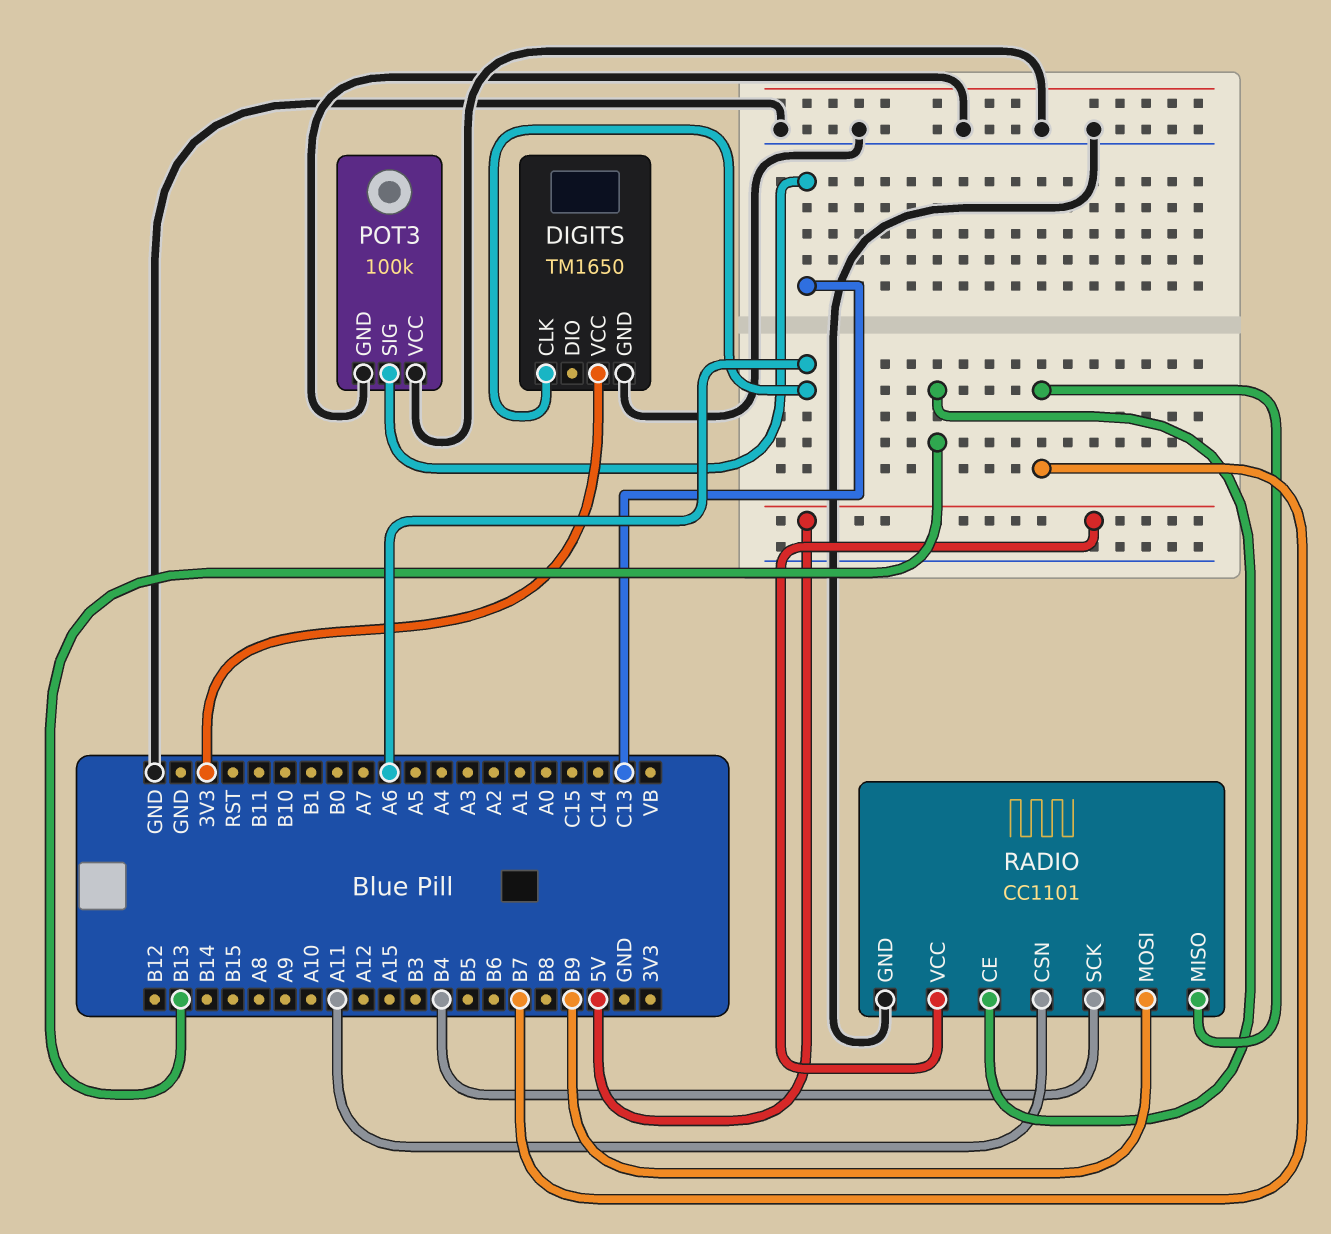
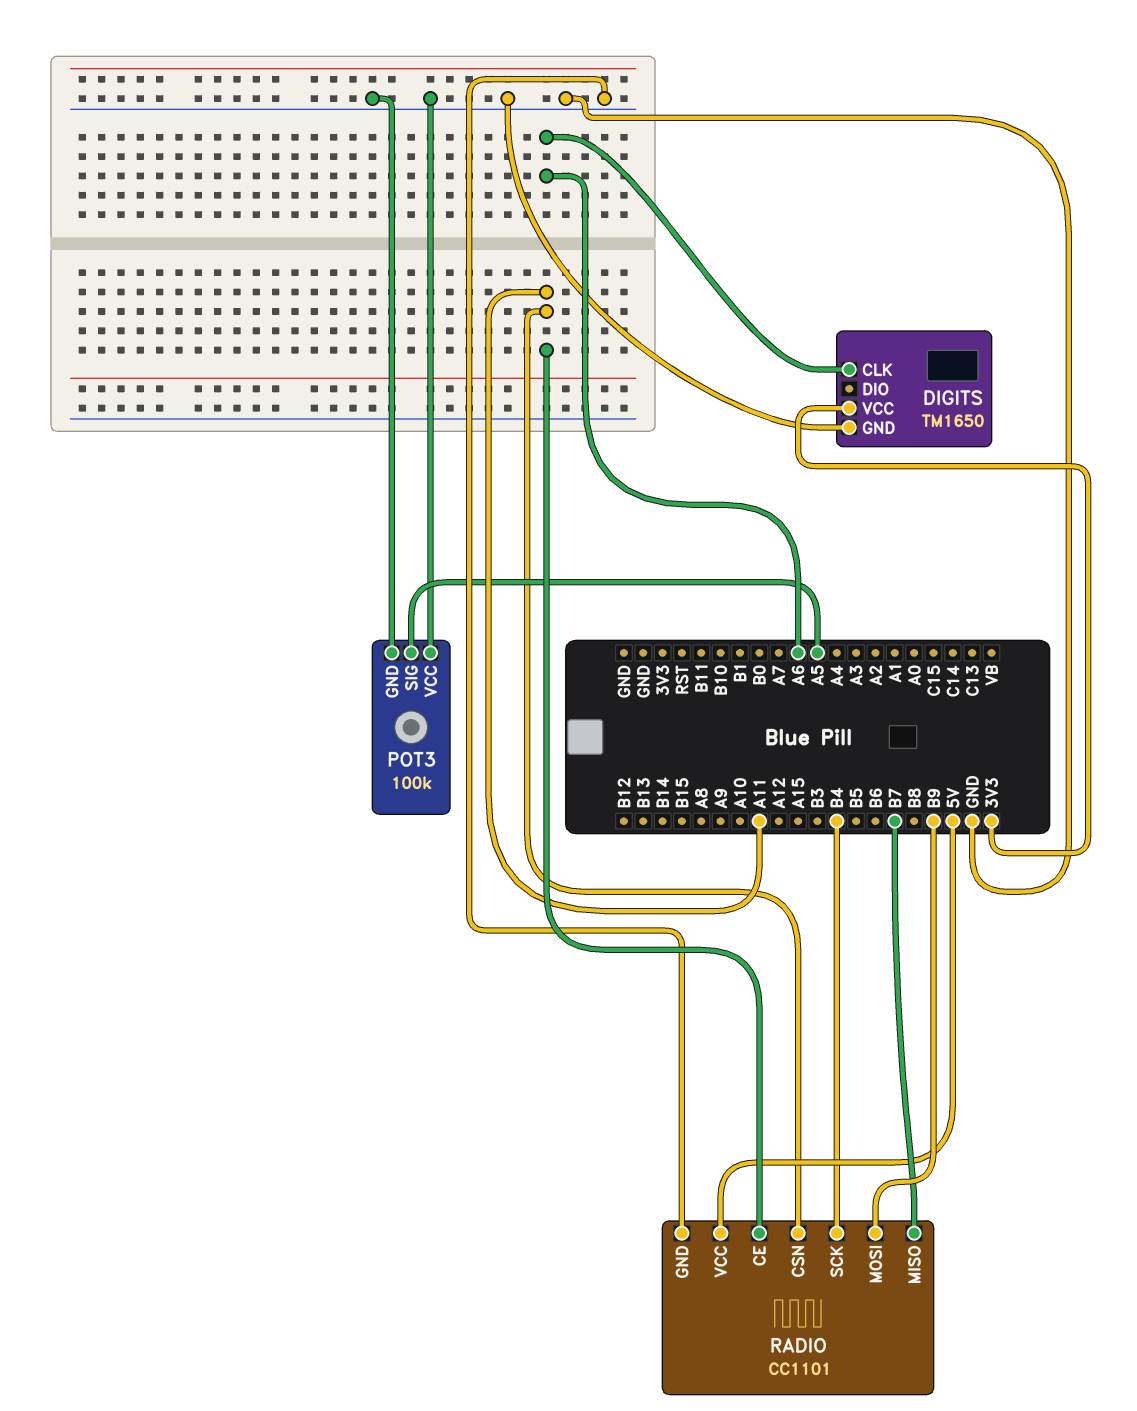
POT3 pin SIG: C13 -> A5
RADIO pin CE: B13 -> A11

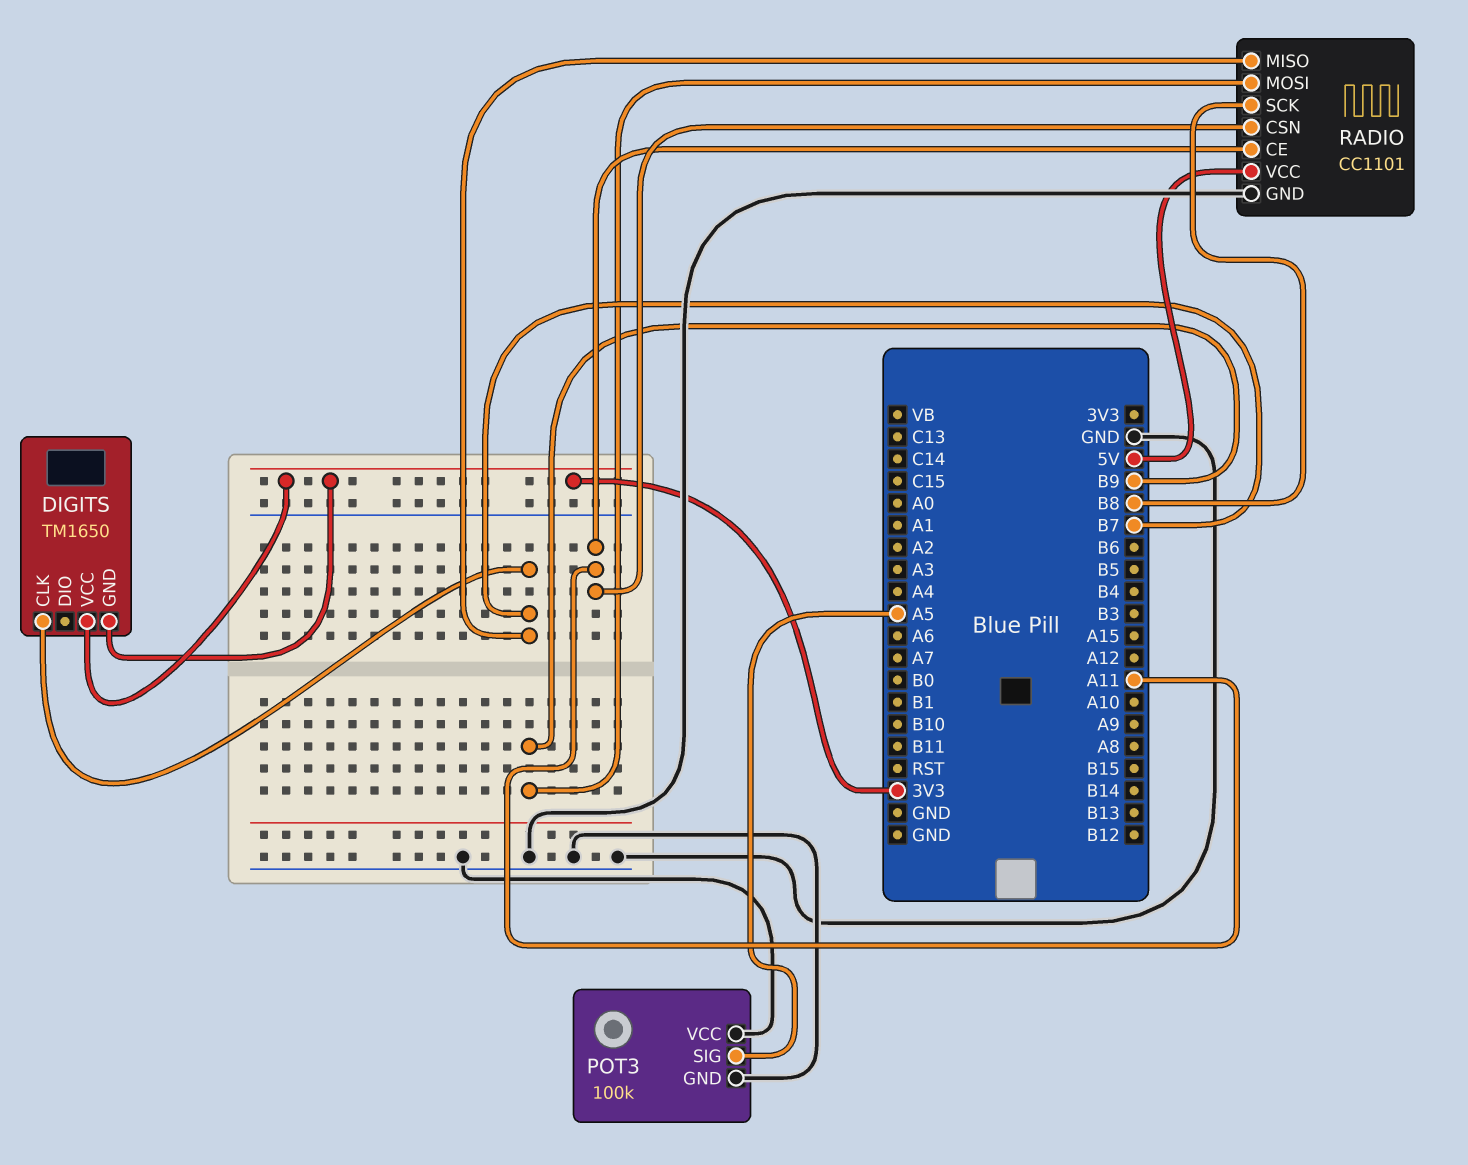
DIGITS pin CLK: A6 -> B7
DIGITS pin GND: GND -> 3V3
RADIO pin SCK: B4 -> B8

